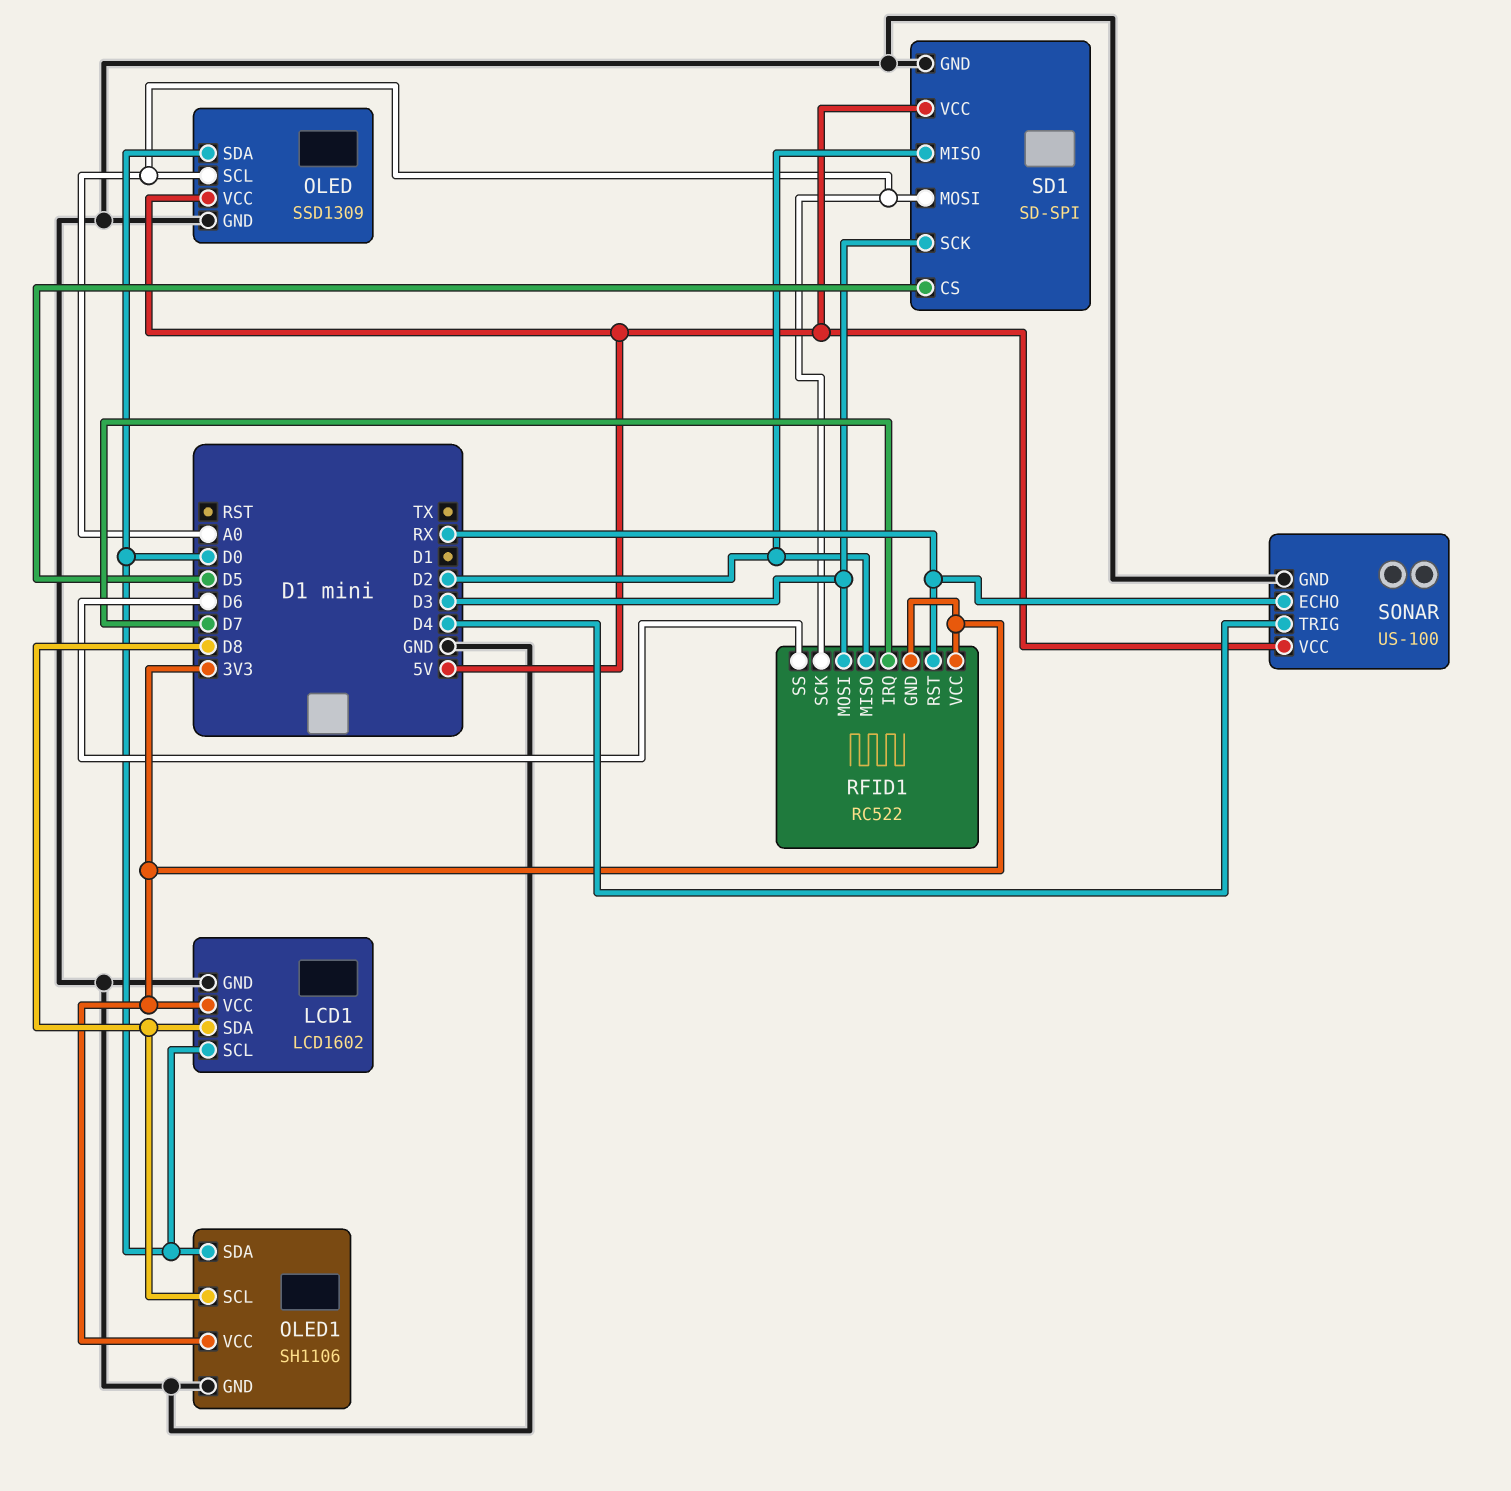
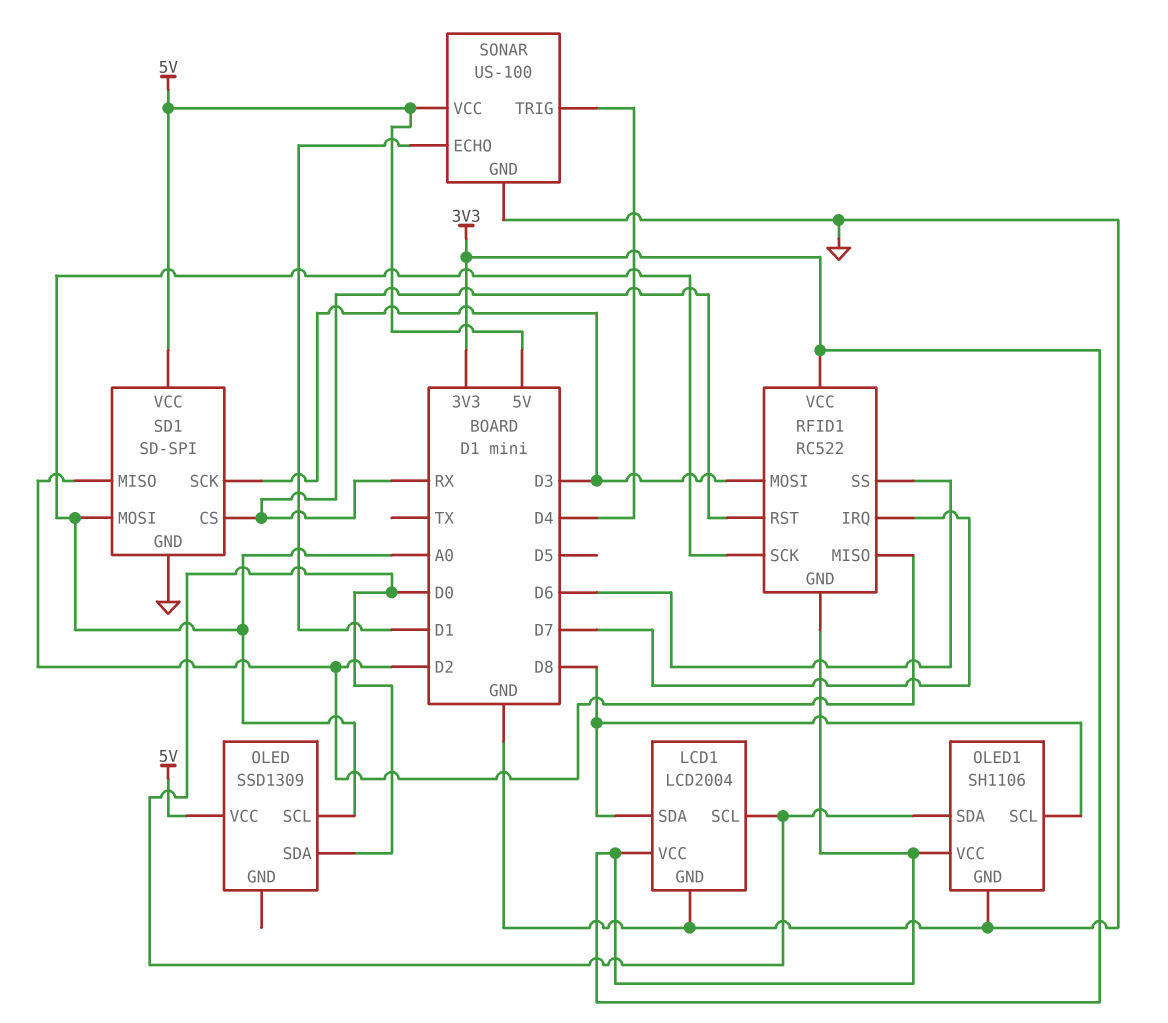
LCD1: LCD1602 -> LCD2004
OLED pin GND: GND -> none
SD1 pin CS: D5 -> RX
SONAR pin ECHO: RX -> D1

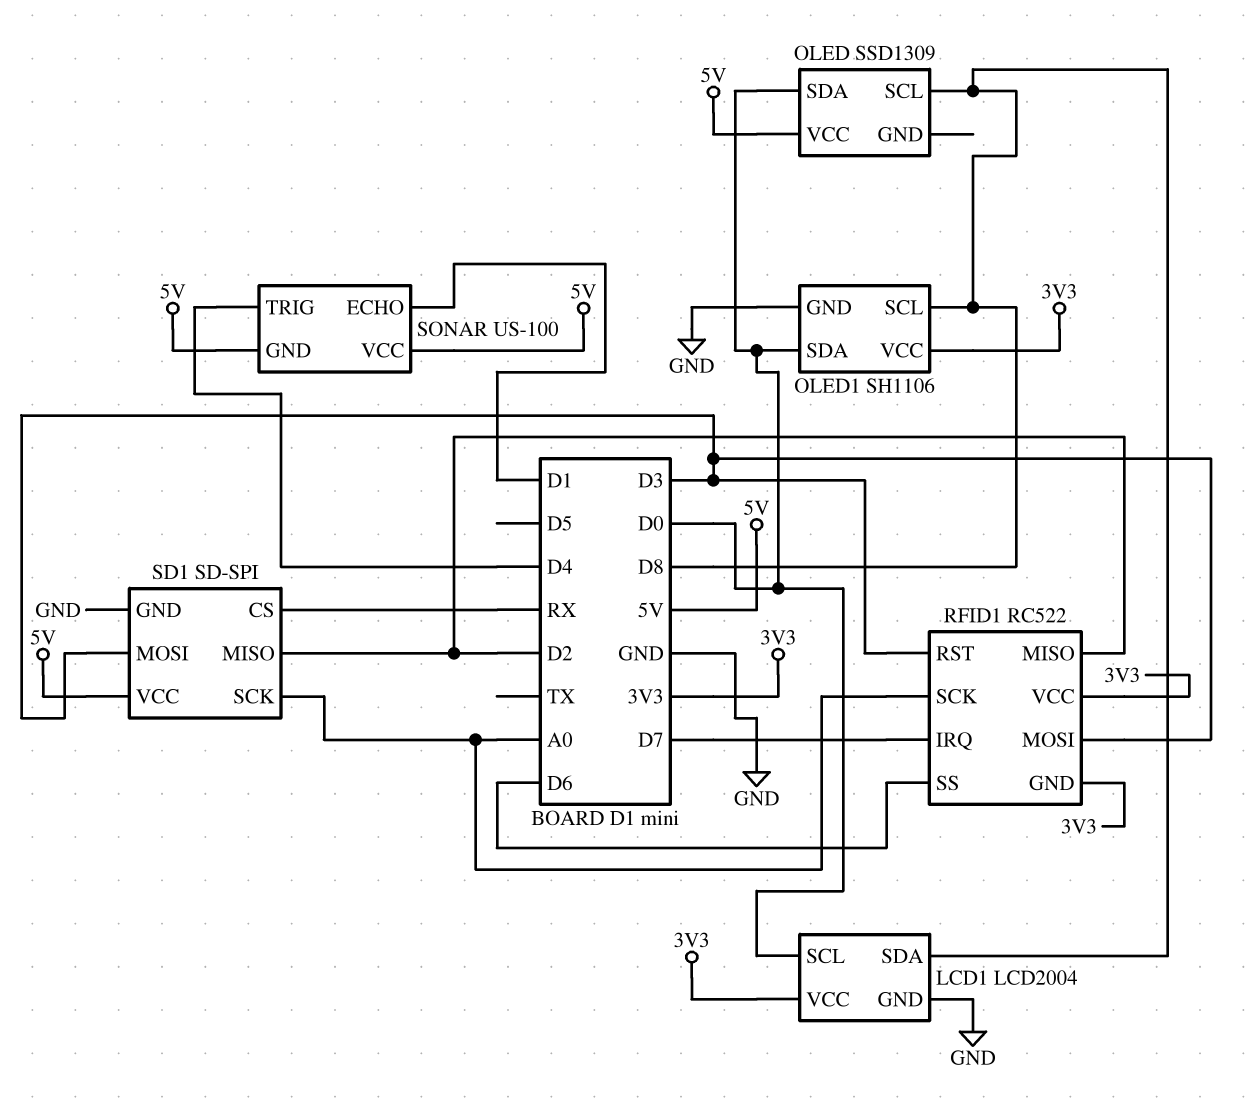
OLED pin SCL: A0 -> D8
RFID1 pin RST: RX -> D3
SD1 pin MOSI: A0 -> D3
SD1 pin SCK: D3 -> A0
SONAR pin GND: GND -> 5V

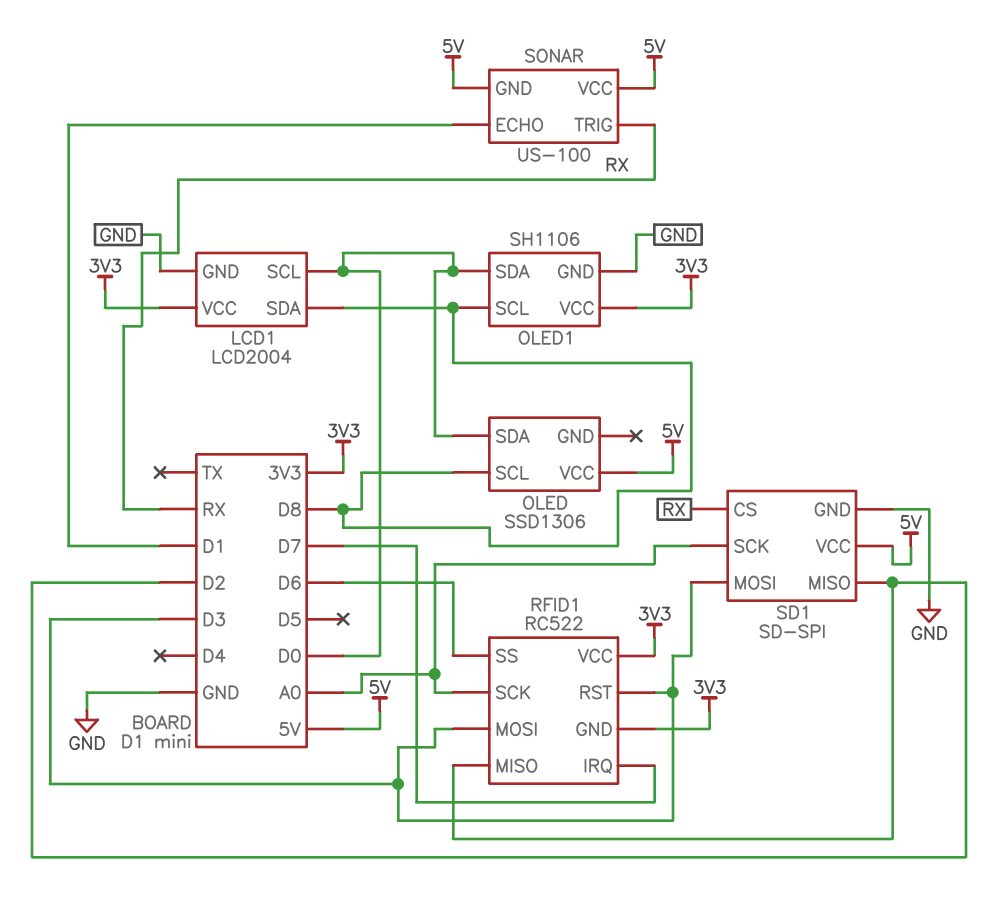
OLED: SSD1309 -> SSD1306
SONAR pin TRIG: D4 -> RX

